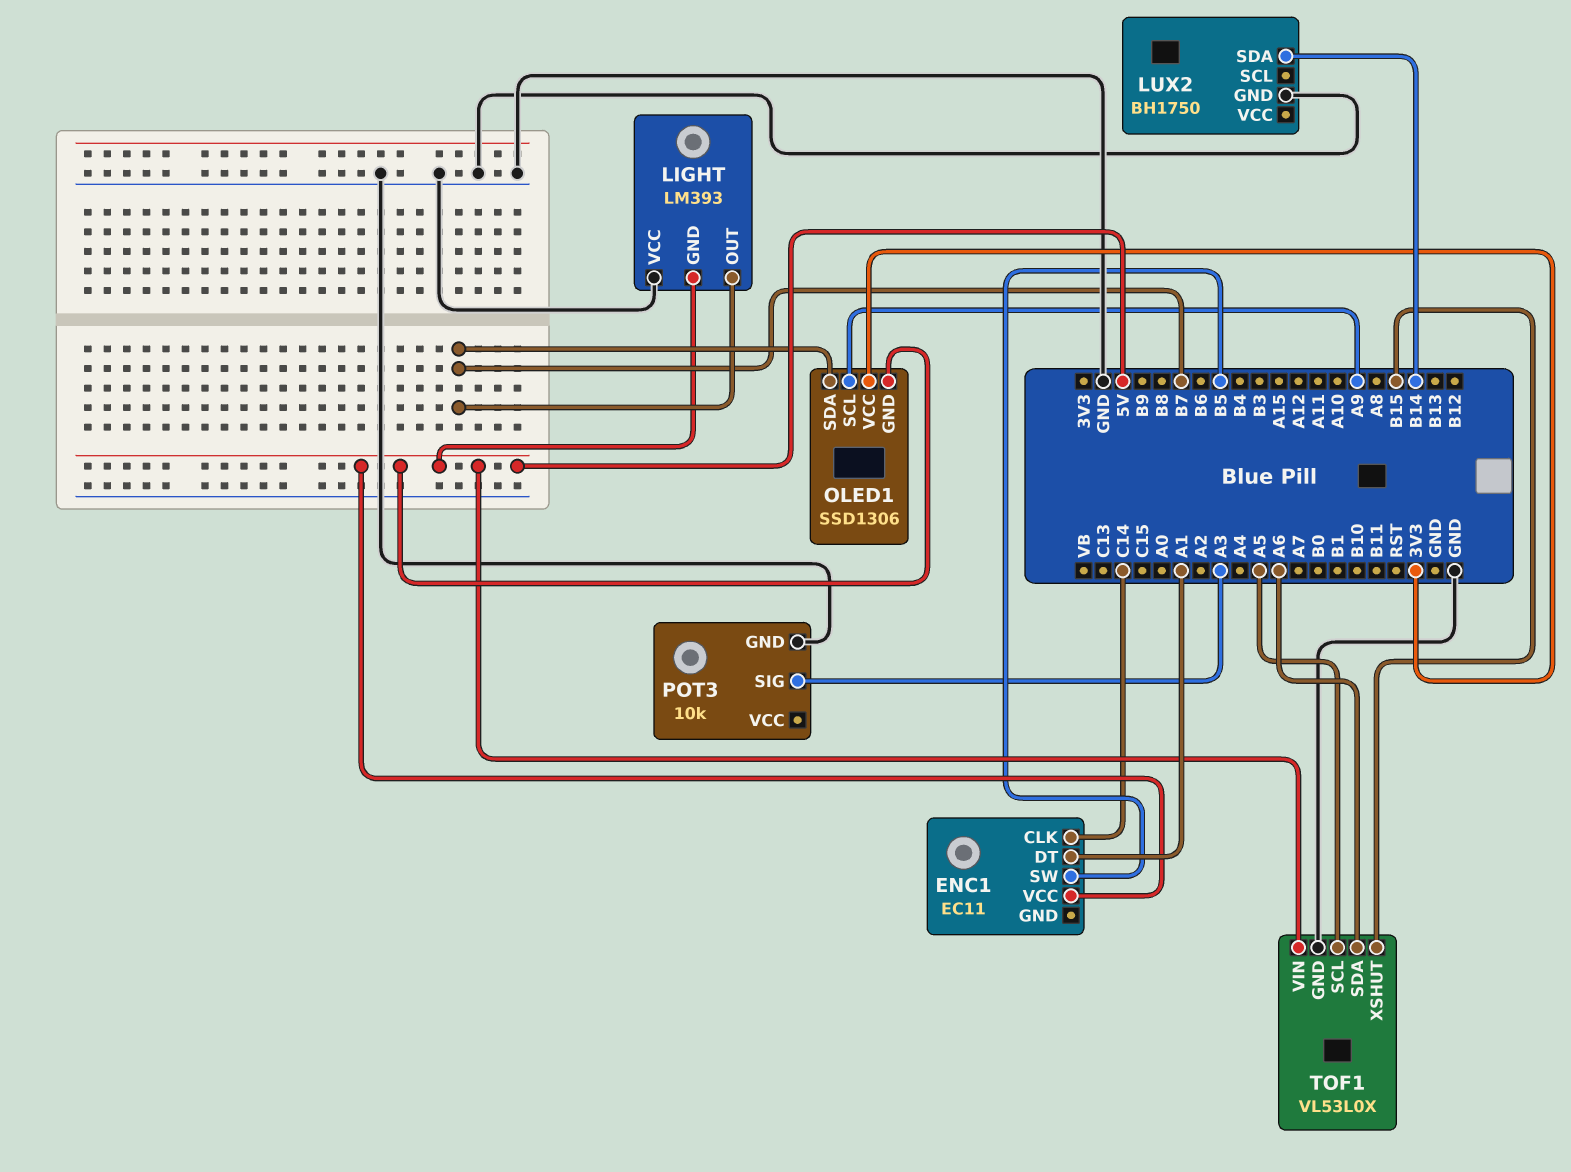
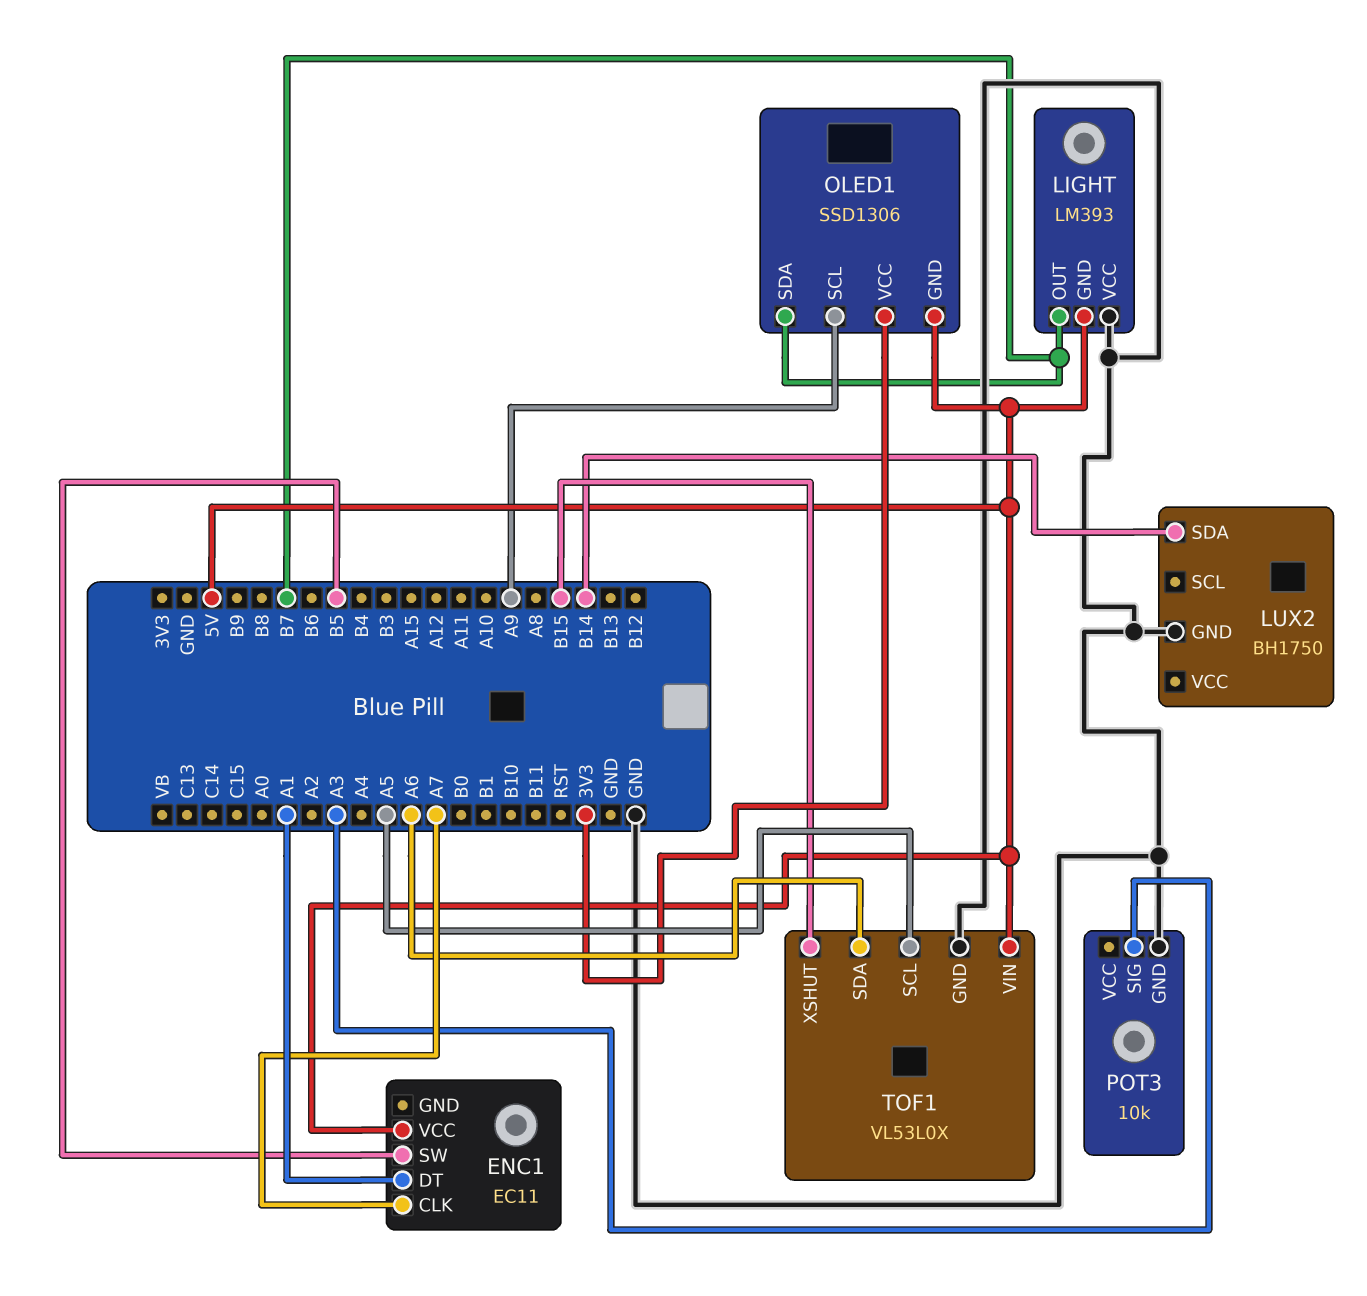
ENC1 pin CLK: C14 -> A7

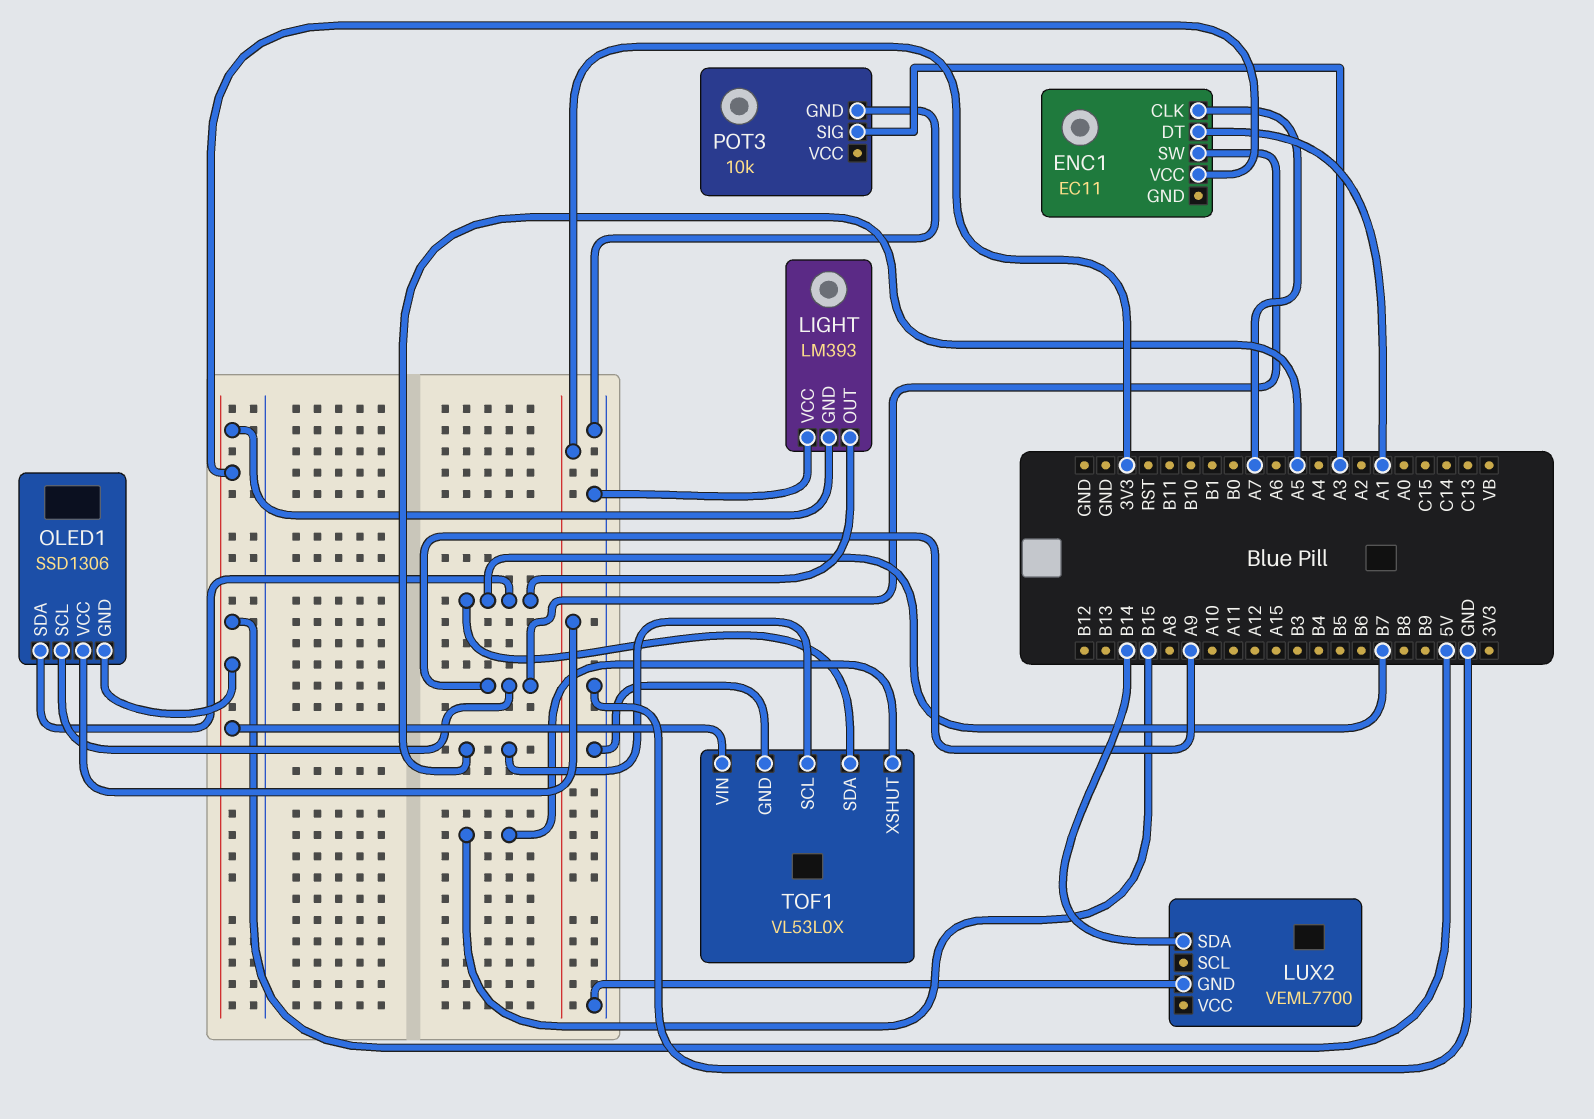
ENC1 pin SW: B5 -> A9
LUX2: BH1750 -> VEML7700
TOF1 pin SDA: A6 -> B7

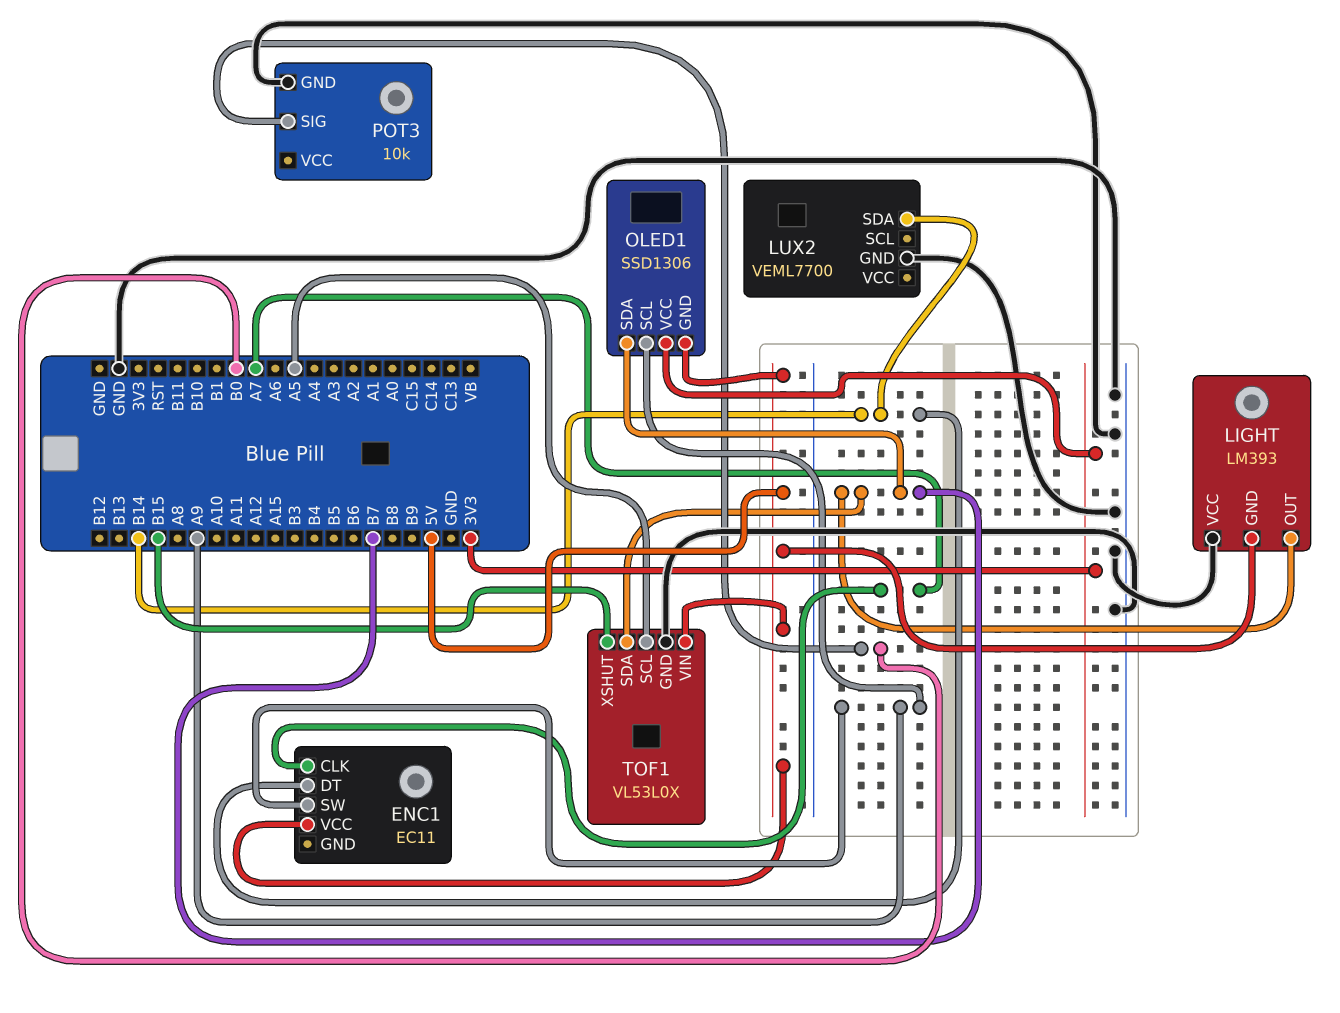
ENC1 pin DT: A1 -> B14
POT3 pin SIG: A3 -> B0

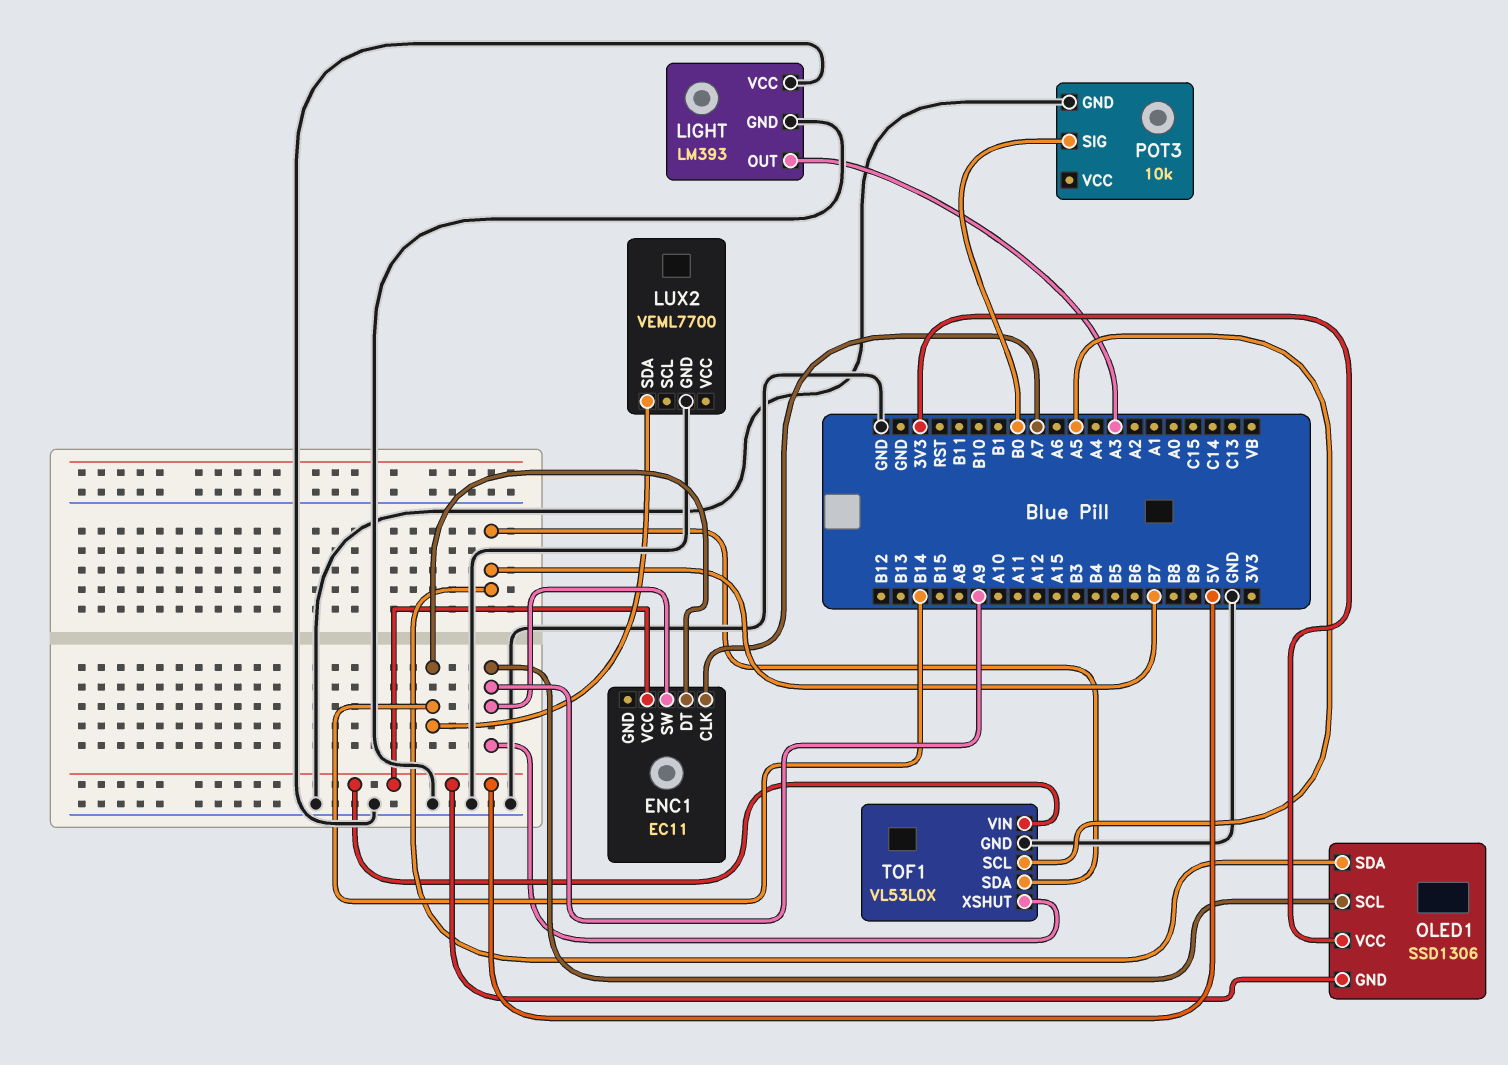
LIGHT pin GND: 5V -> GND
LIGHT pin OUT: B7 -> A3
TOF1 pin XSHUT: B15 -> A9

